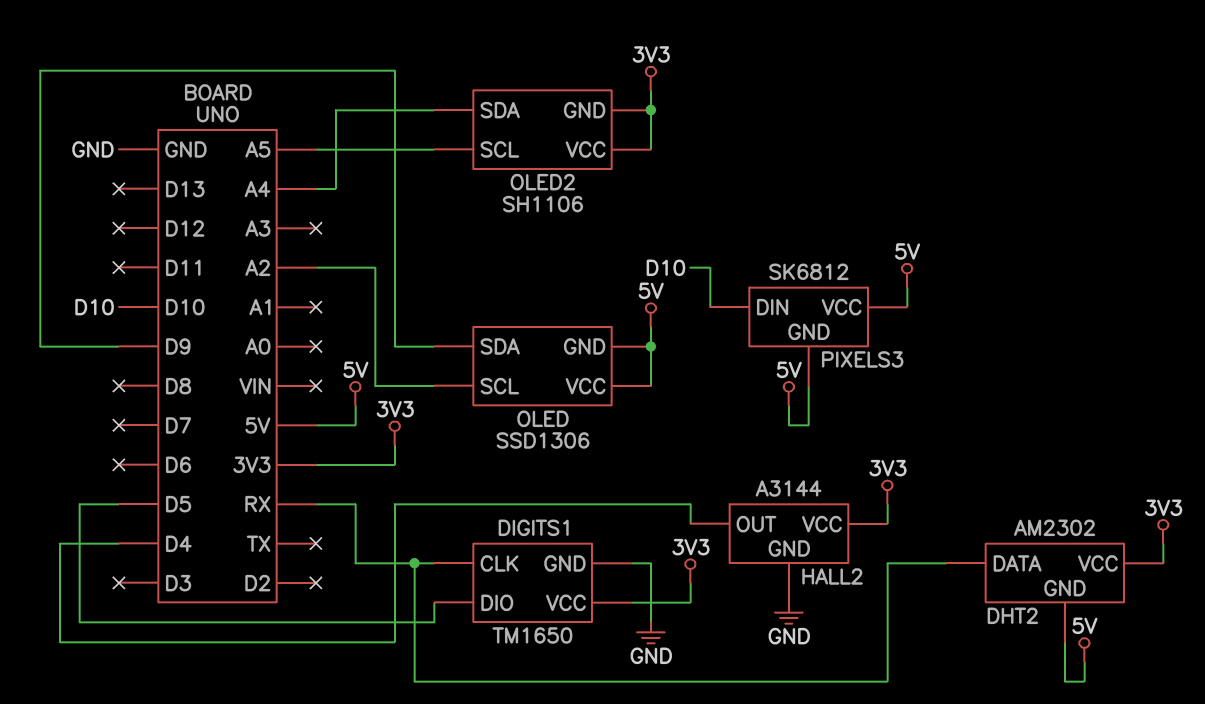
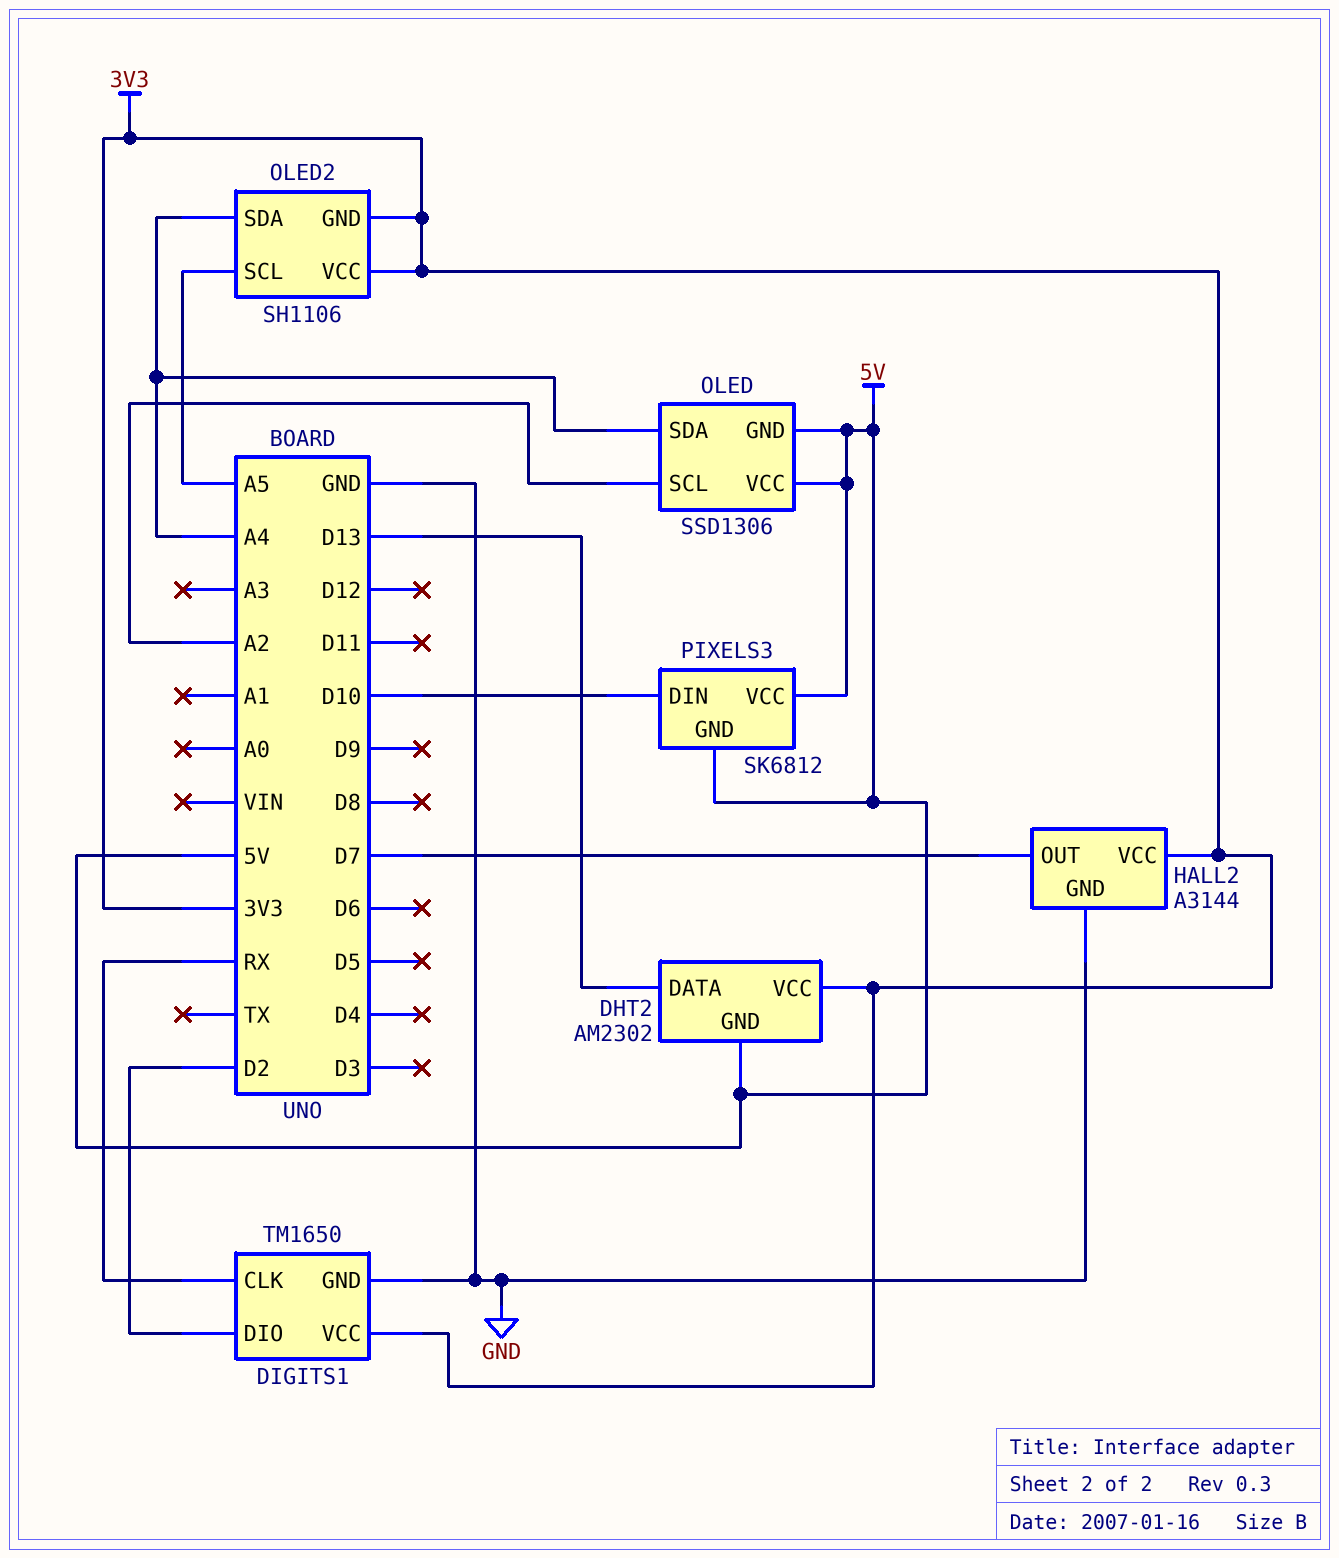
DHT2 pin DATA: RX -> D13
DIGITS1 pin DIO: D5 -> D2
HALL2 pin OUT: D4 -> D7
OLED pin SDA: D9 -> A4

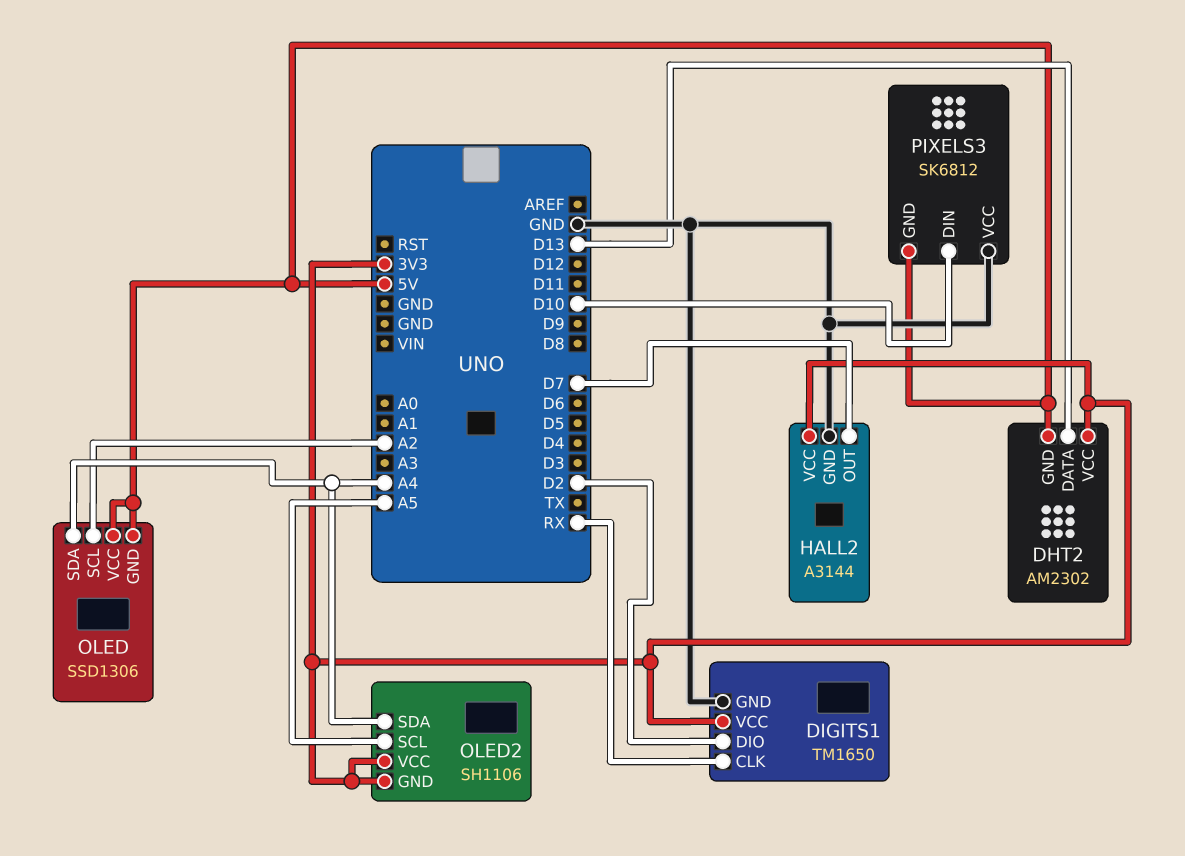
PIXELS3 pin VCC: 5V -> GND

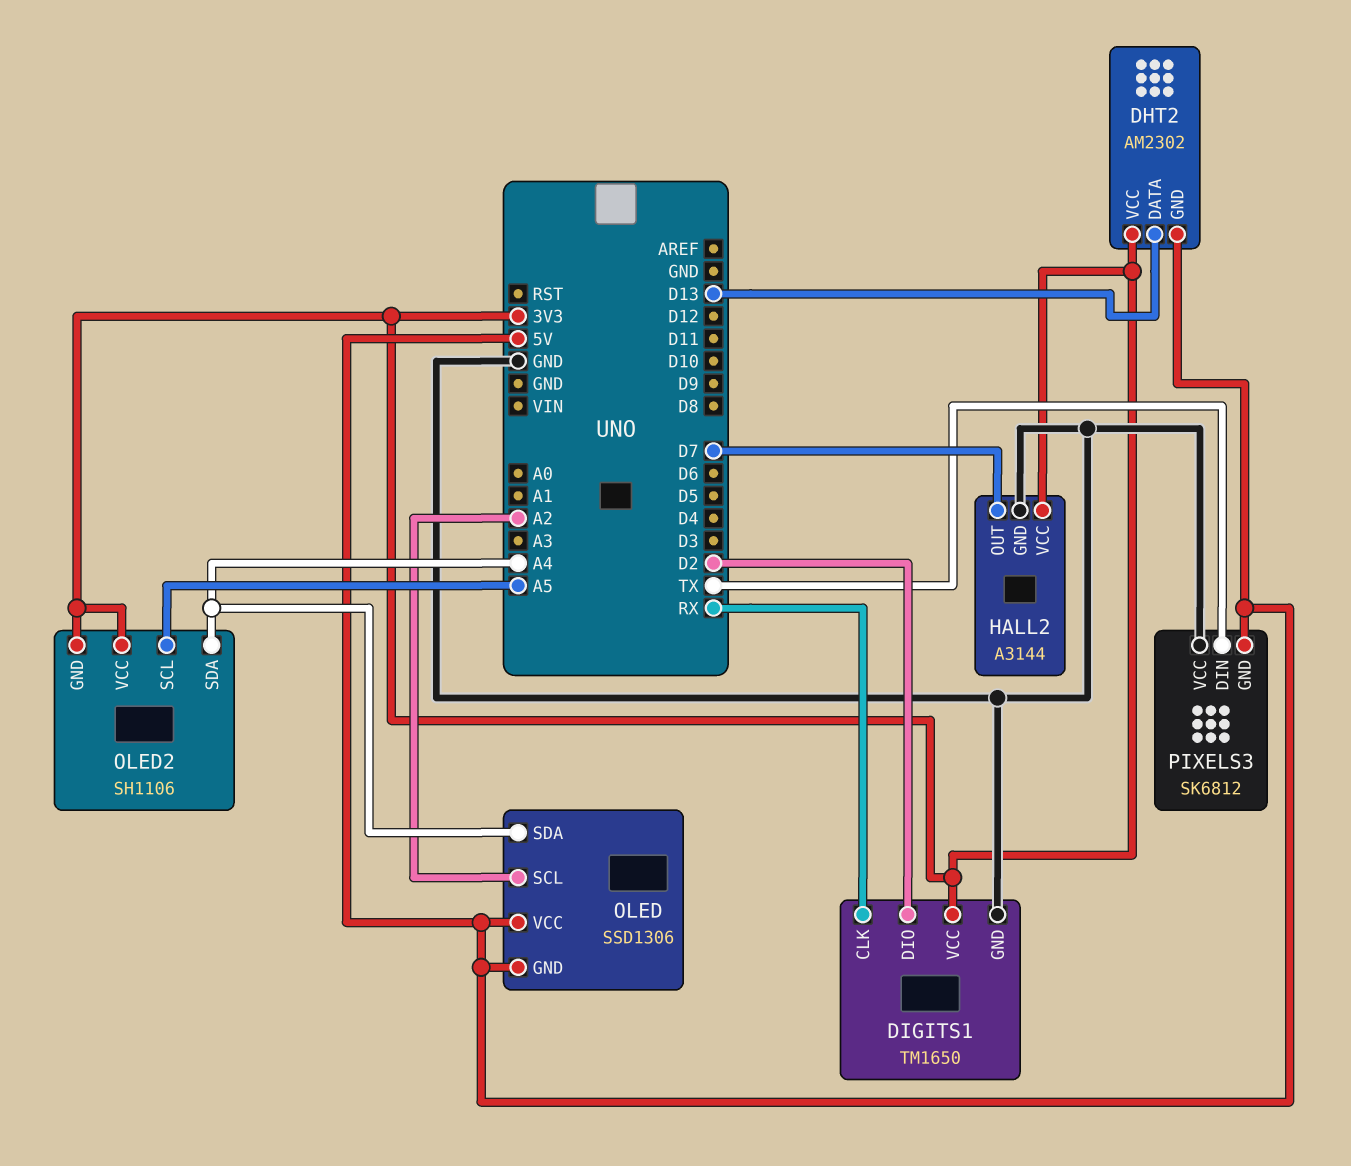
PIXELS3 pin DIN: D10 -> TX

